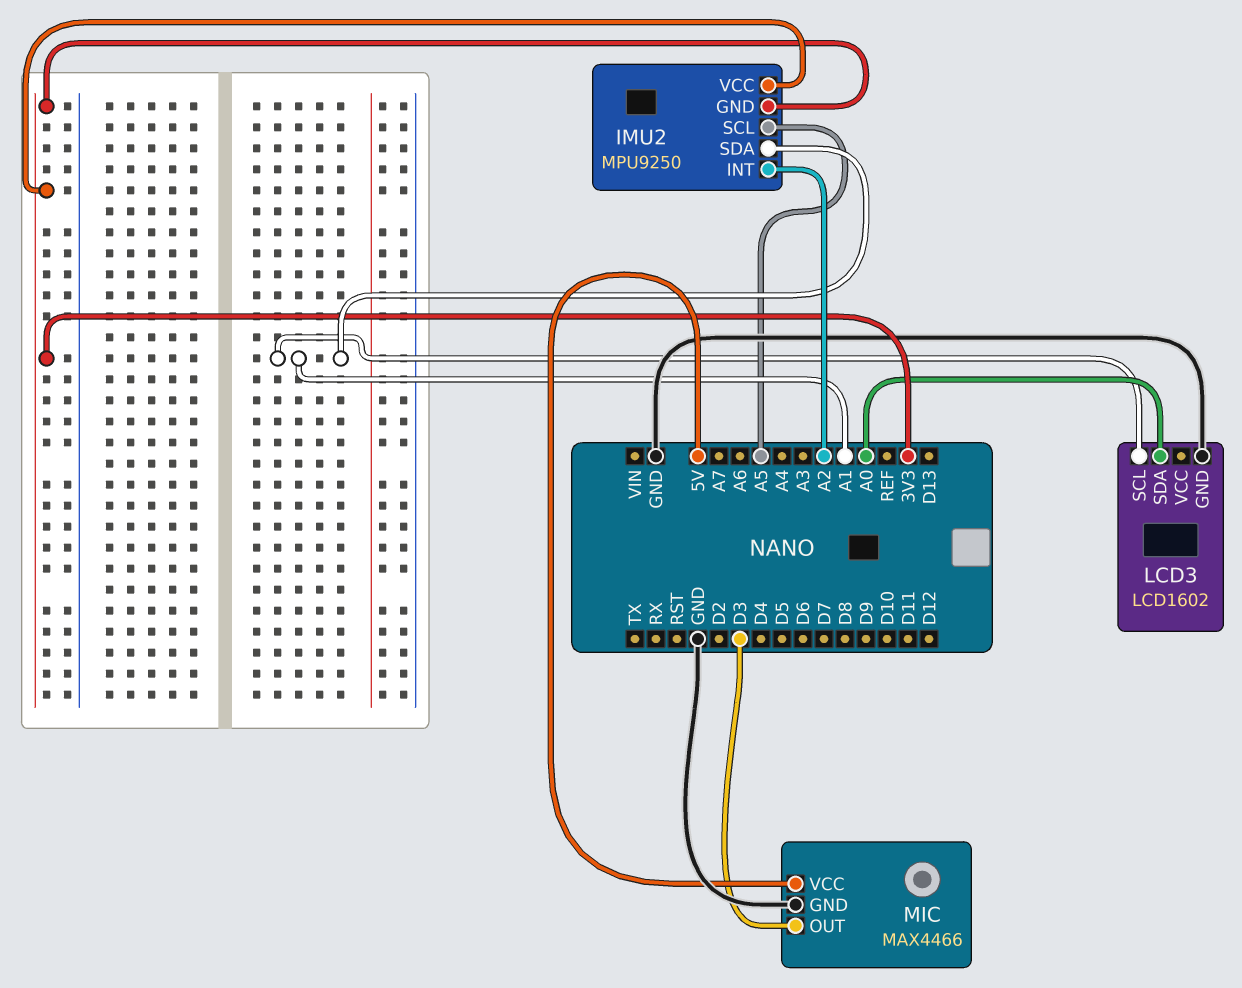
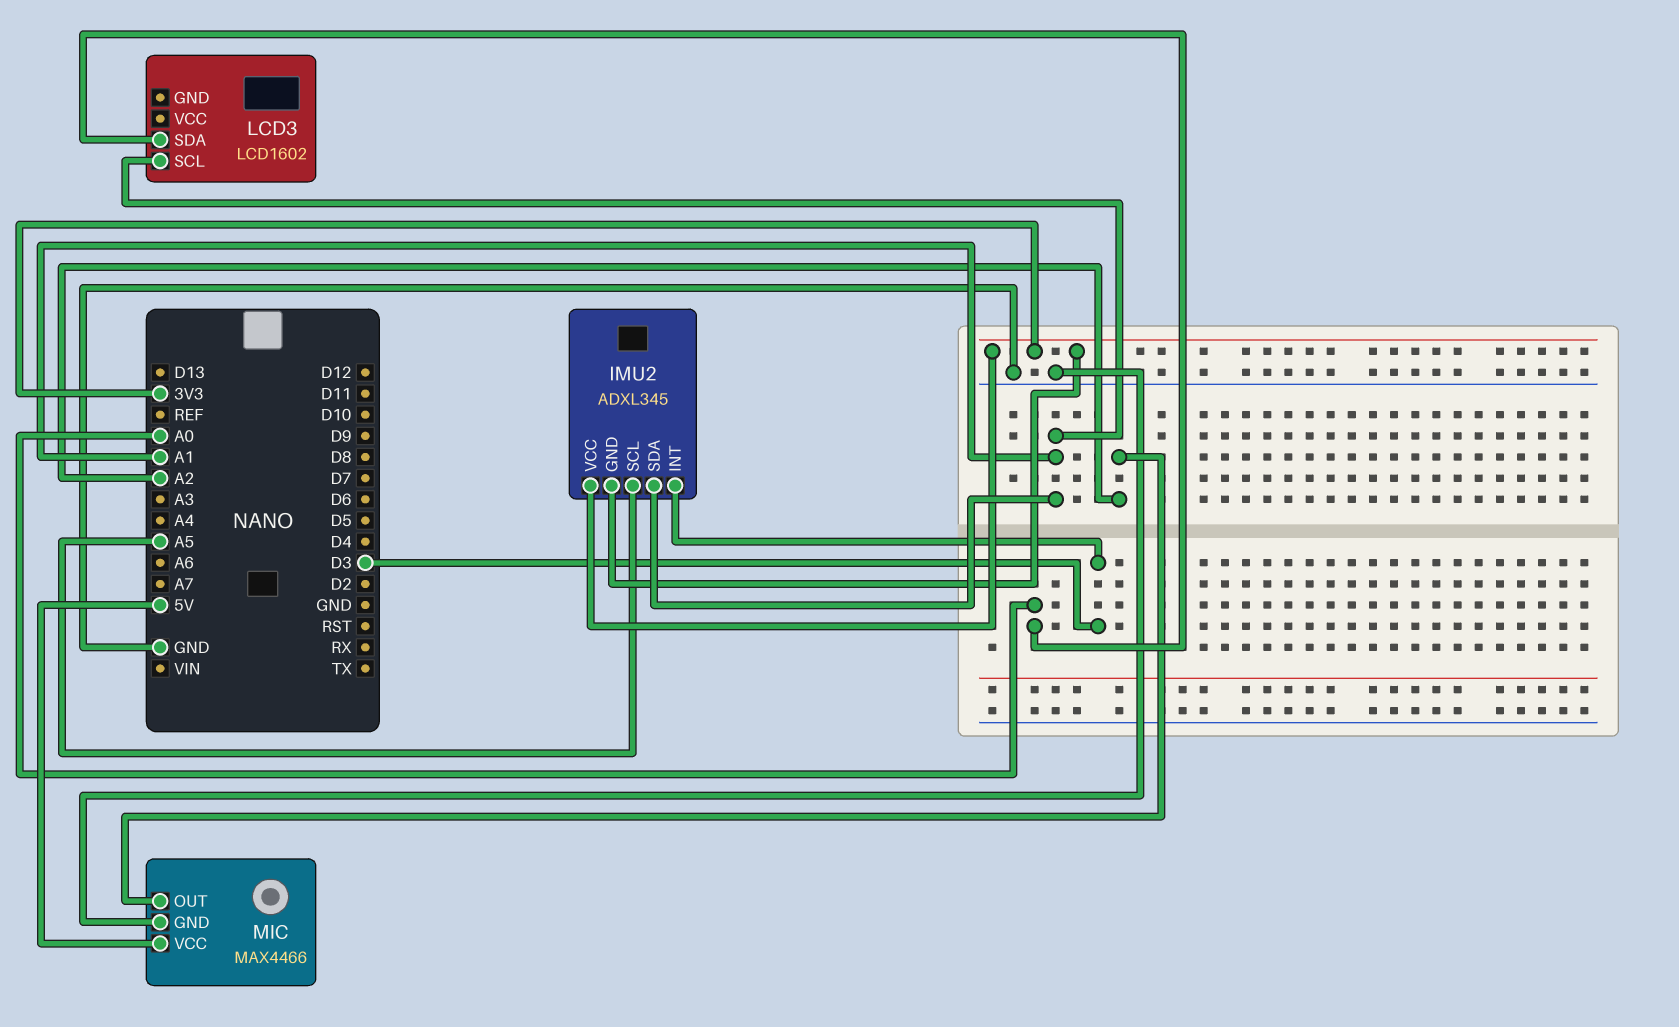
IMU2: MPU9250 -> ADXL345
IMU2 pin INT: A2 -> D3
LCD3 pin GND: GND -> none
MIC pin OUT: D3 -> A2

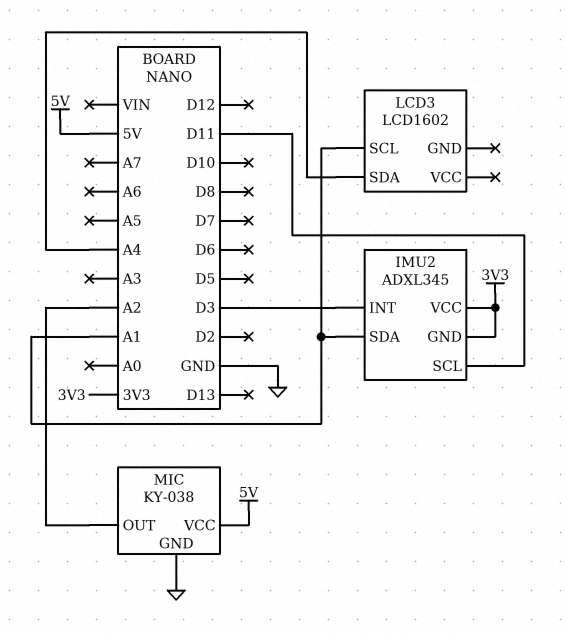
IMU2 pin SCL: A5 -> D11
LCD3 pin SDA: A0 -> A4
MIC: MAX4466 -> KY-038

